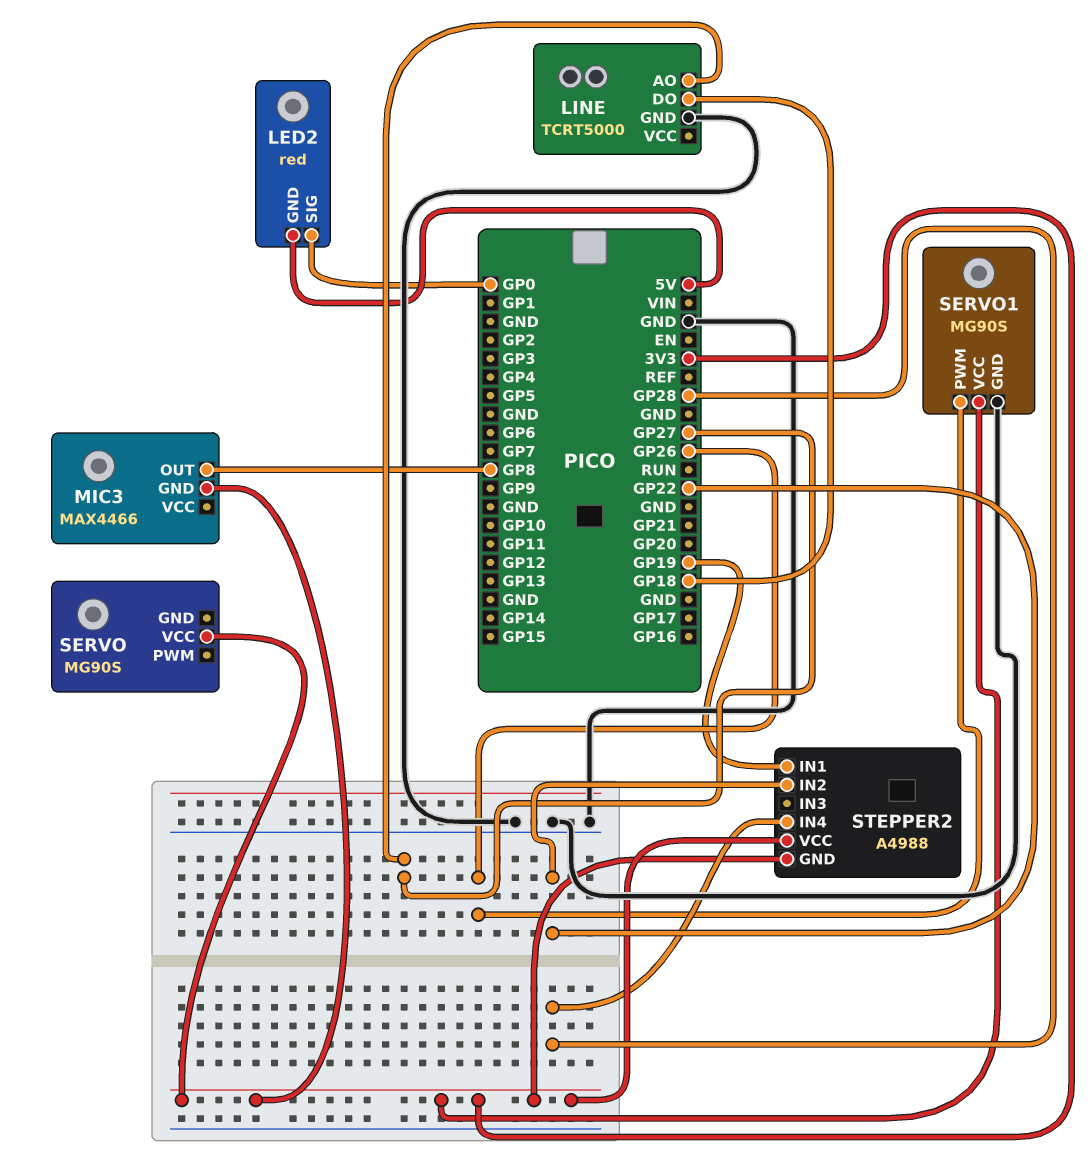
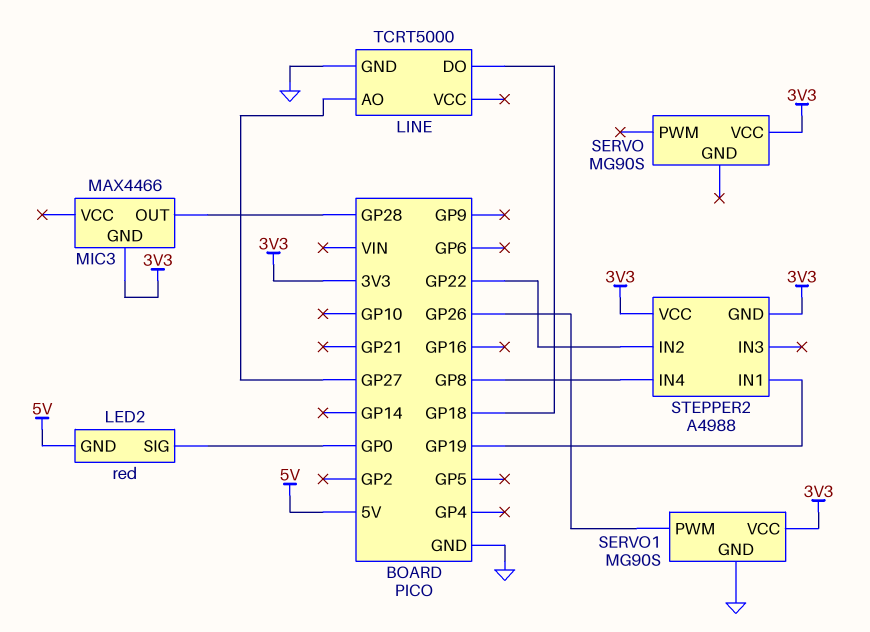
MIC3 pin OUT: GP8 -> GP28
STEPPER2 pin IN4: GP28 -> GP8

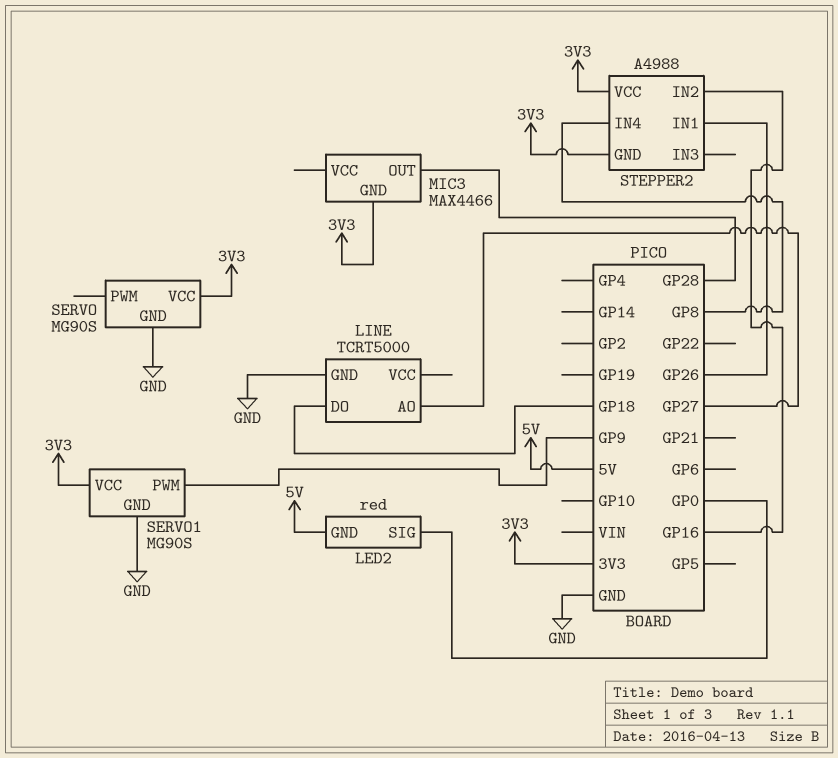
SERVO pin GND: none -> GND
SERVO1 pin PWM: GP26 -> GP9
STEPPER2 pin IN1: GP19 -> GP26
STEPPER2 pin IN2: GP22 -> GP16

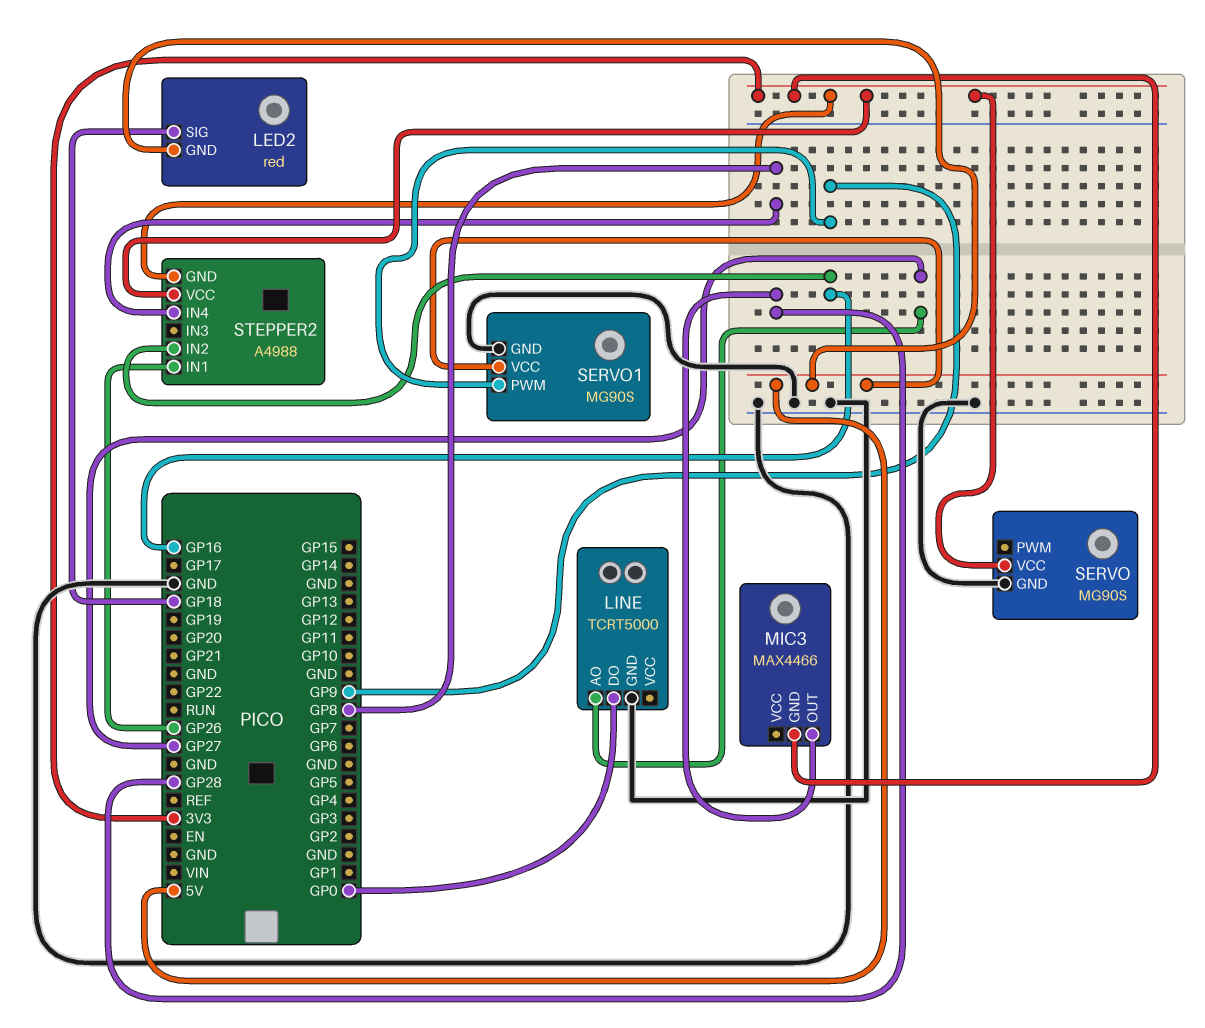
LED2 pin SIG: GP0 -> GP18
LINE pin DO: GP18 -> GP0
SERVO1 pin VCC: 3V3 -> 5V

